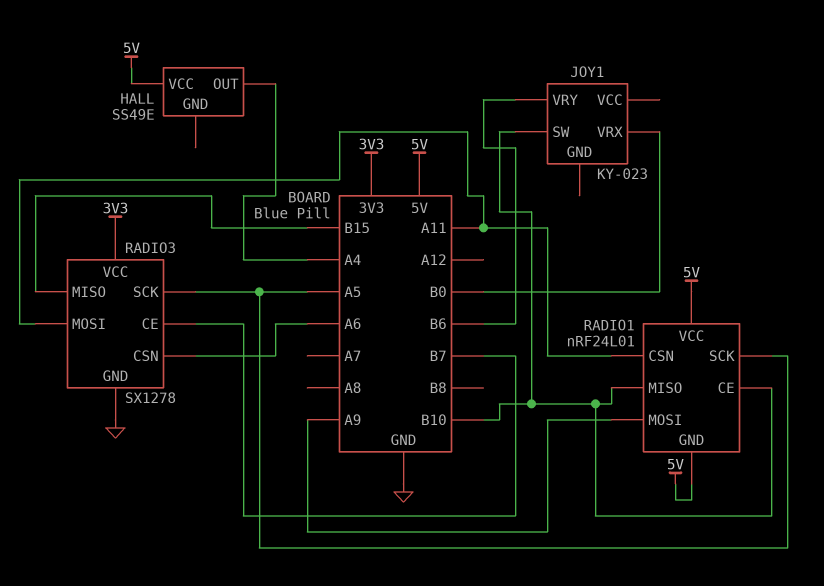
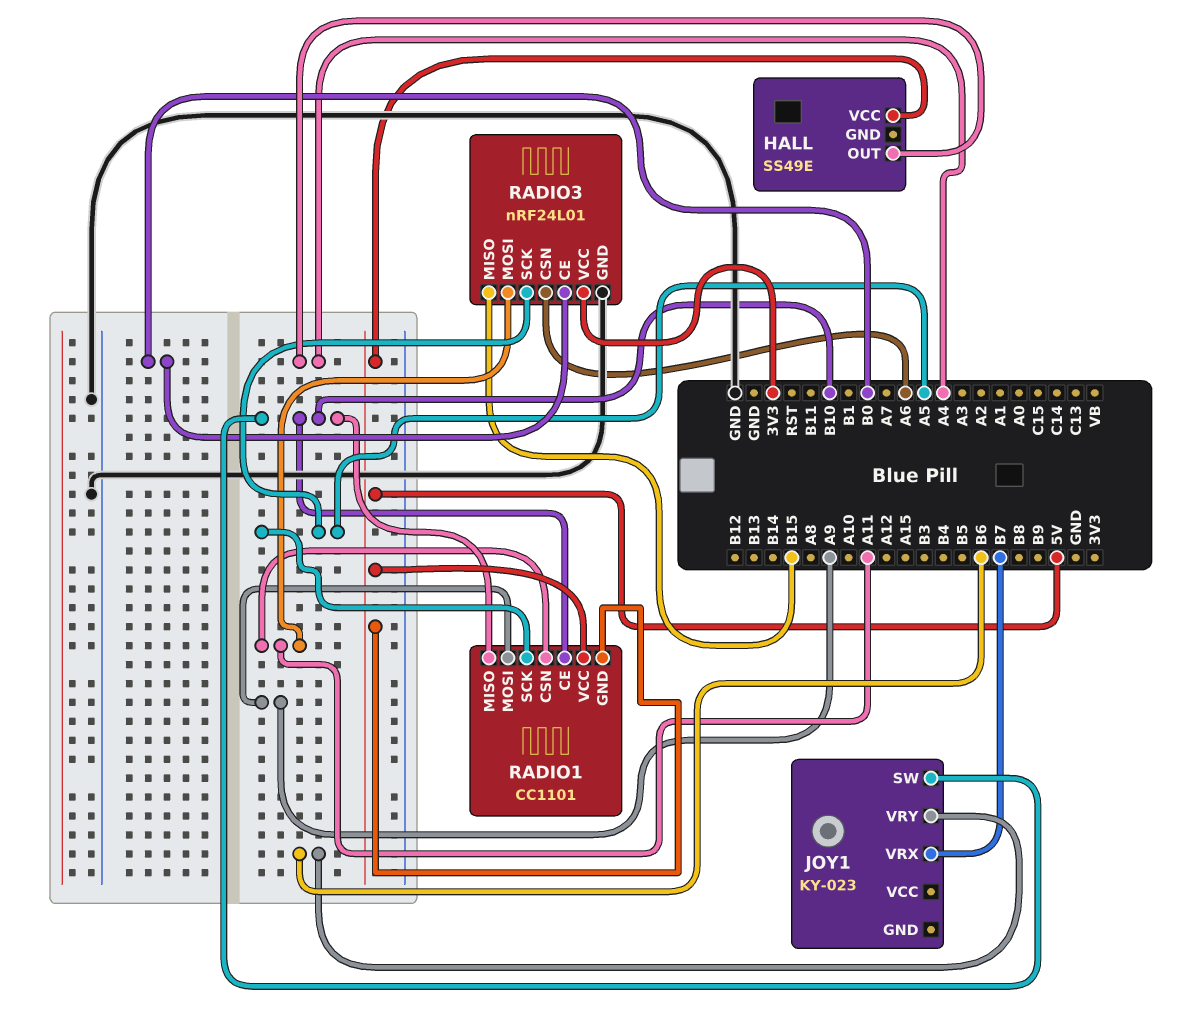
JOY1 pin VRX: B0 -> B7
RADIO1: nRF24L01 -> CC1101
RADIO3: SX1278 -> nRF24L01
RADIO3 pin CE: B7 -> B0

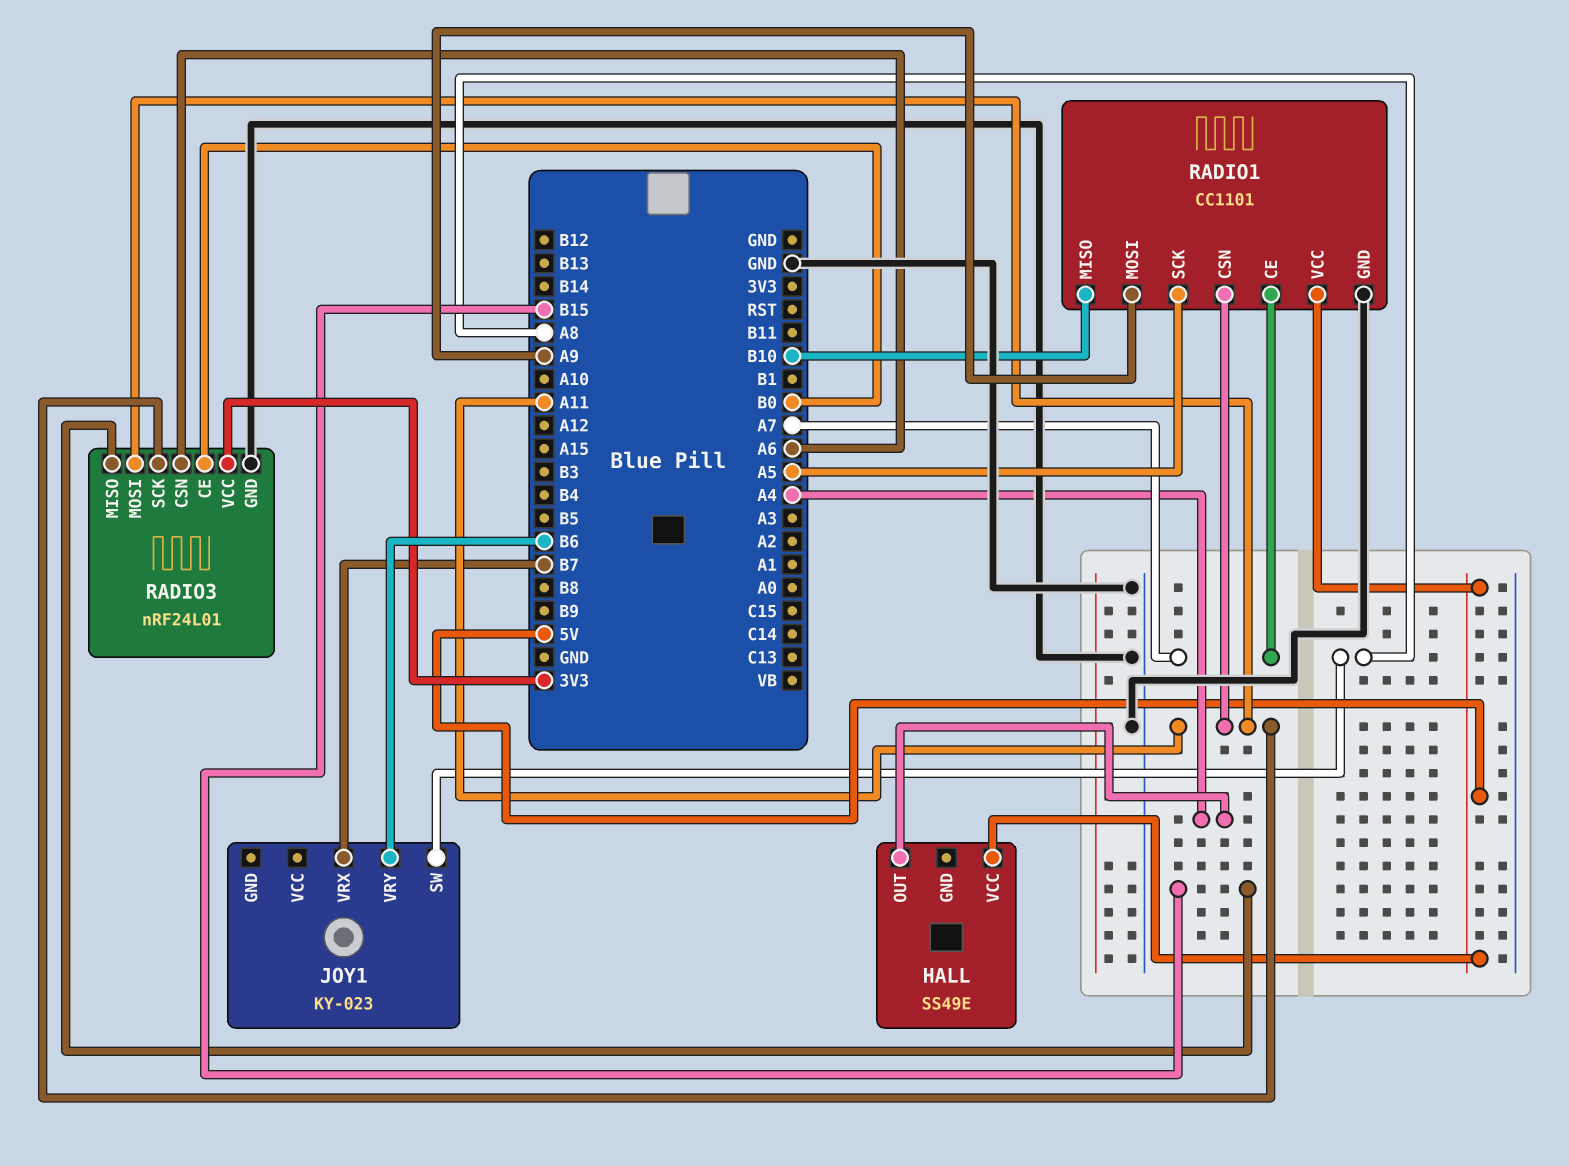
JOY1 pin SW: B10 -> A8
RADIO1 pin CE: B10 -> A7
RADIO1 pin GND: 5V -> GND
RADIO3 pin SCK: A5 -> A11

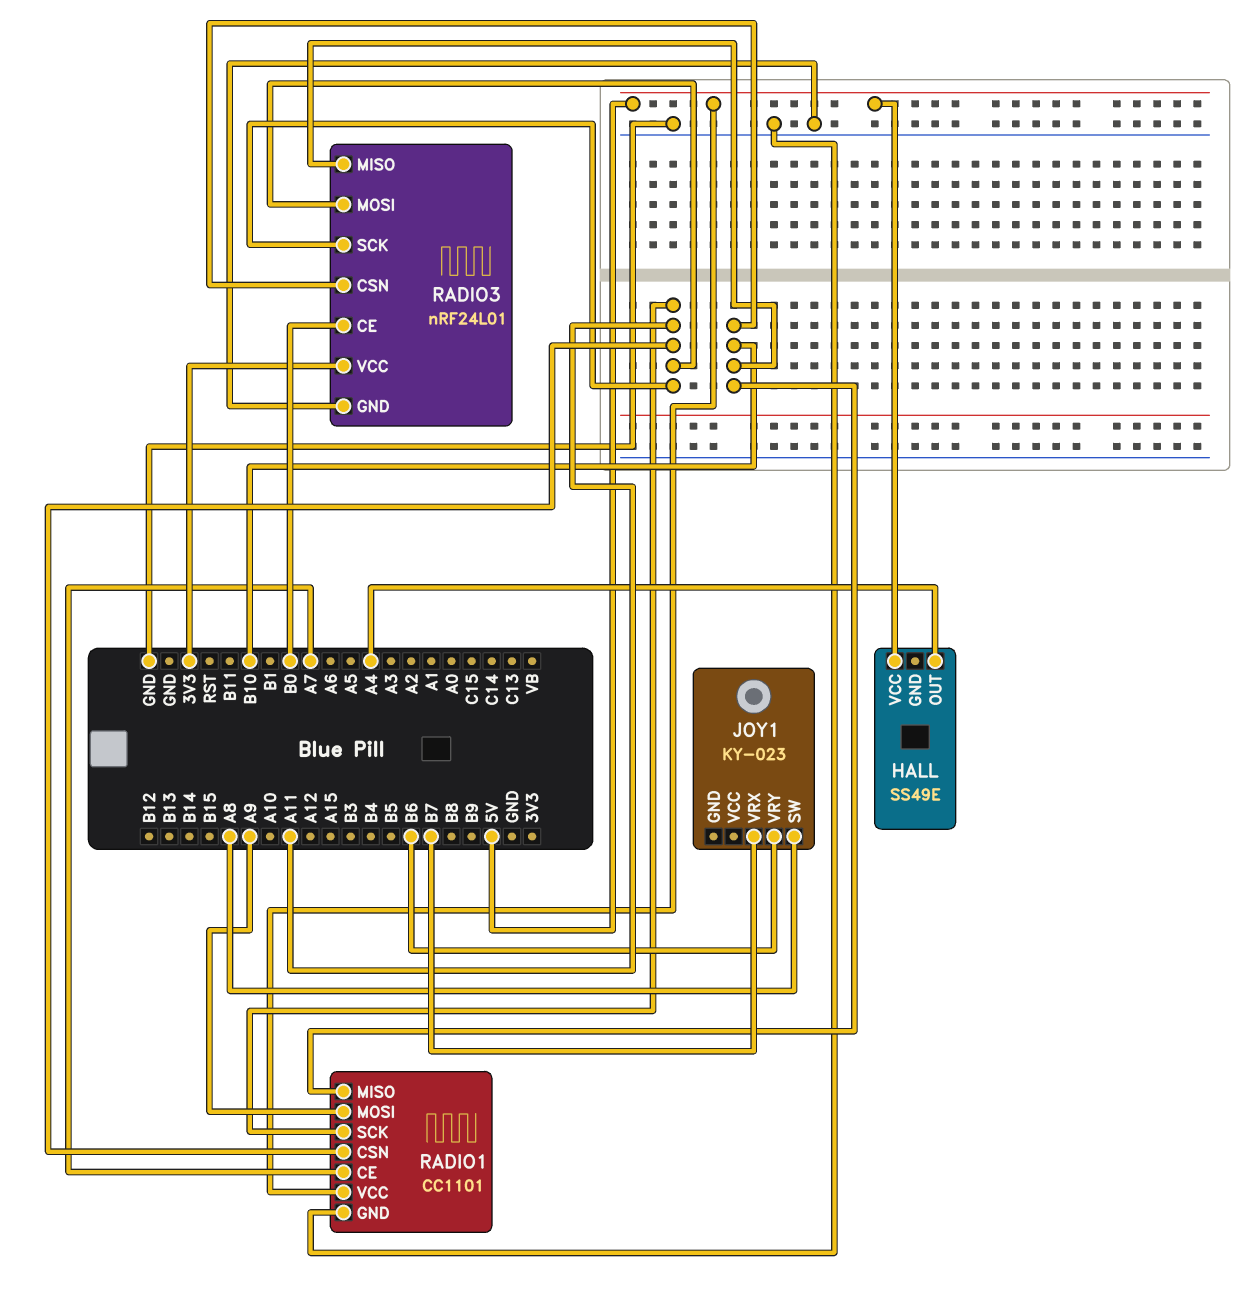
RADIO1 pin SCK: A5 -> A11
RADIO3 pin CSN: A6 -> B10
RADIO3 pin MISO: B15 -> B10

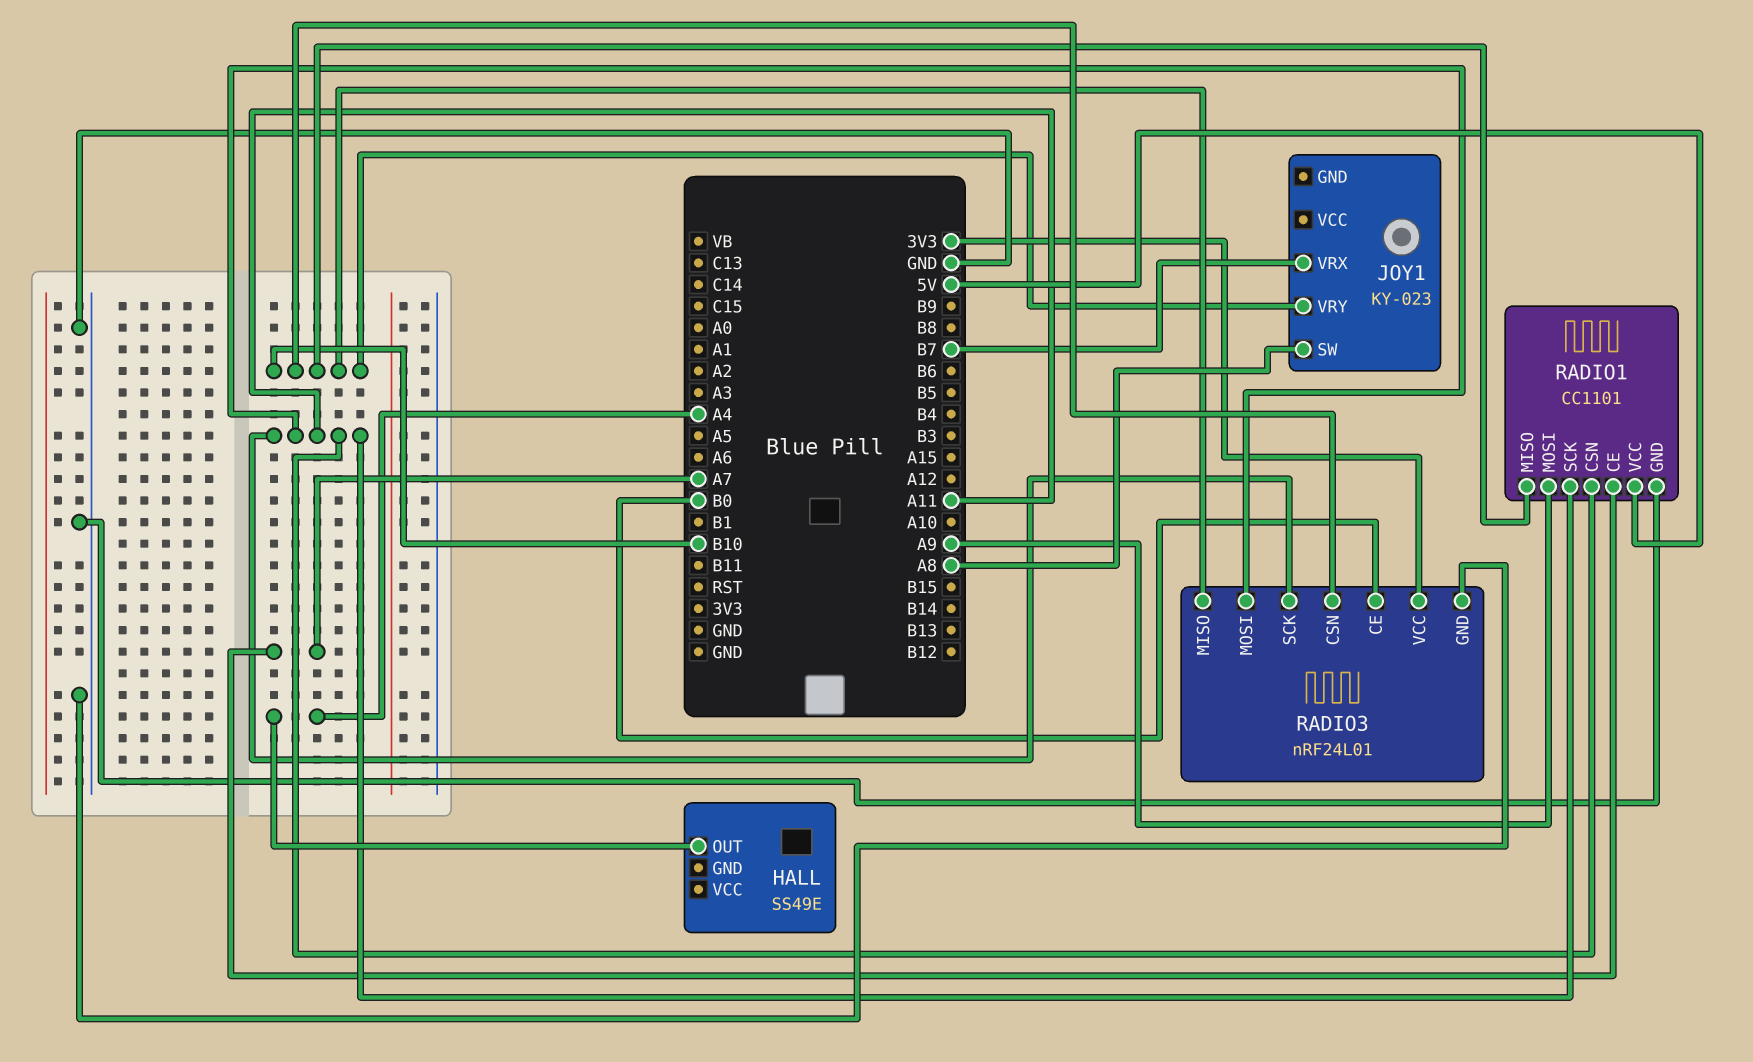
HALL pin VCC: 5V -> none
JOY1 pin VRY: B6 -> B10

